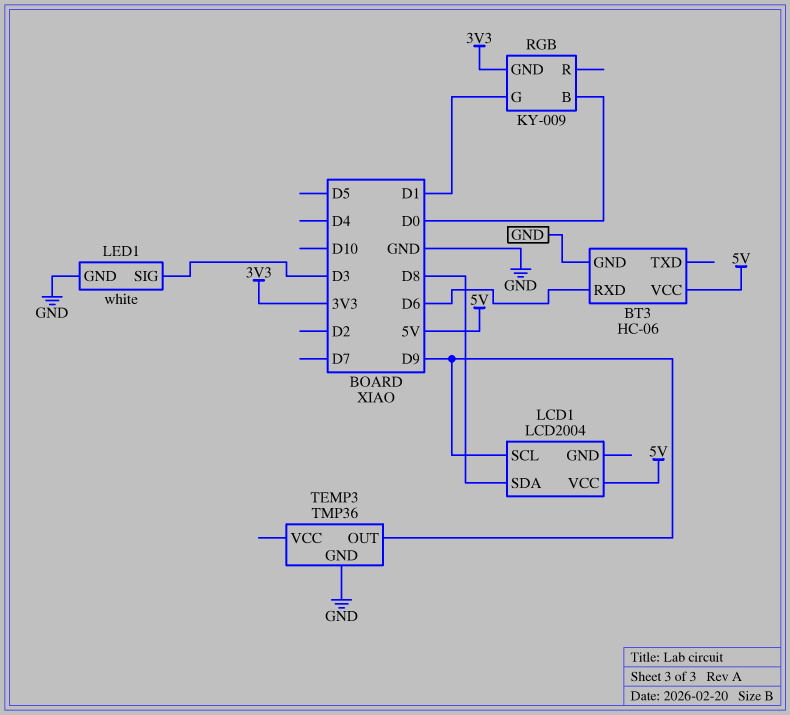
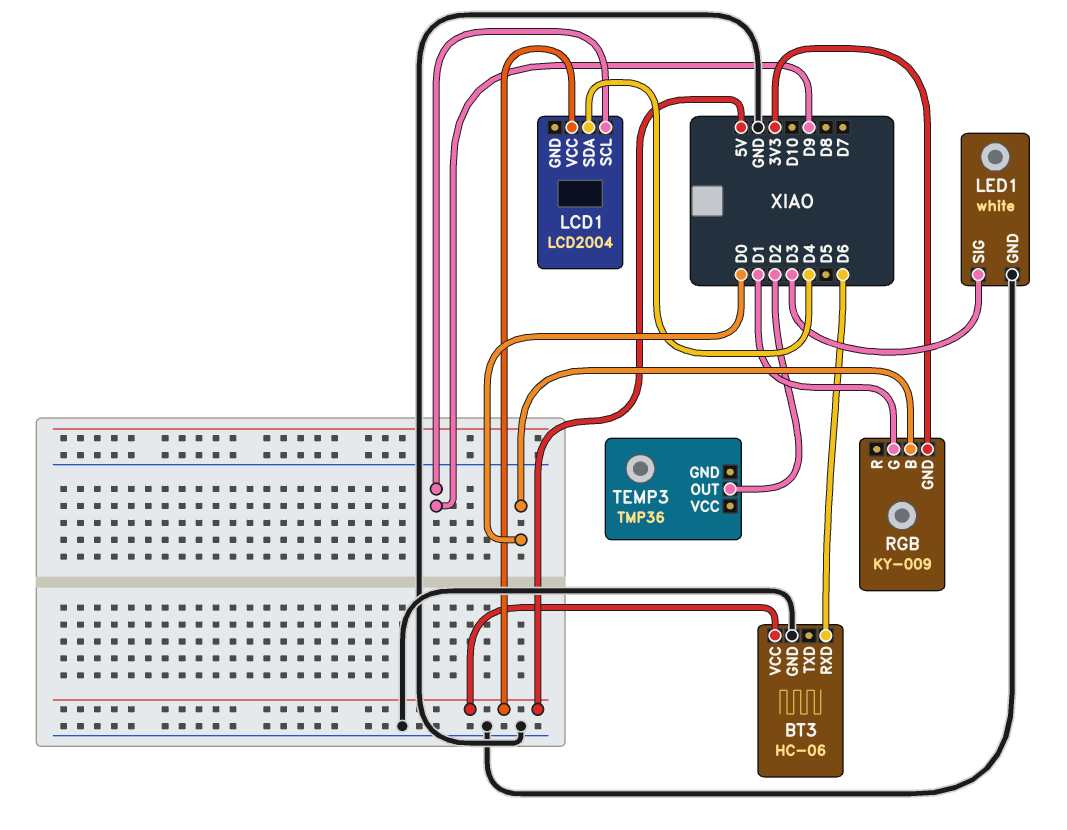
LCD1 pin SDA: D8 -> D4
TEMP3 pin GND: GND -> none
TEMP3 pin OUT: D9 -> D2

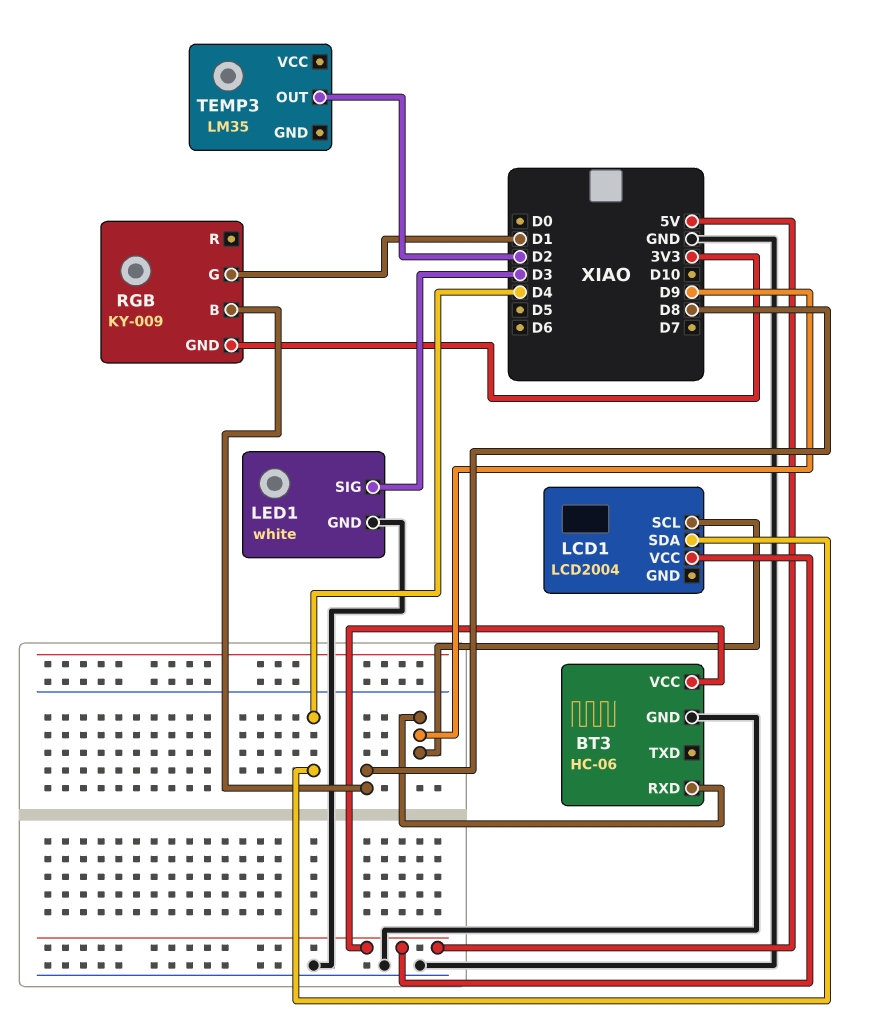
BT3 pin RXD: D6 -> D9
RGB pin B: D0 -> D8
TEMP3: TMP36 -> LM35

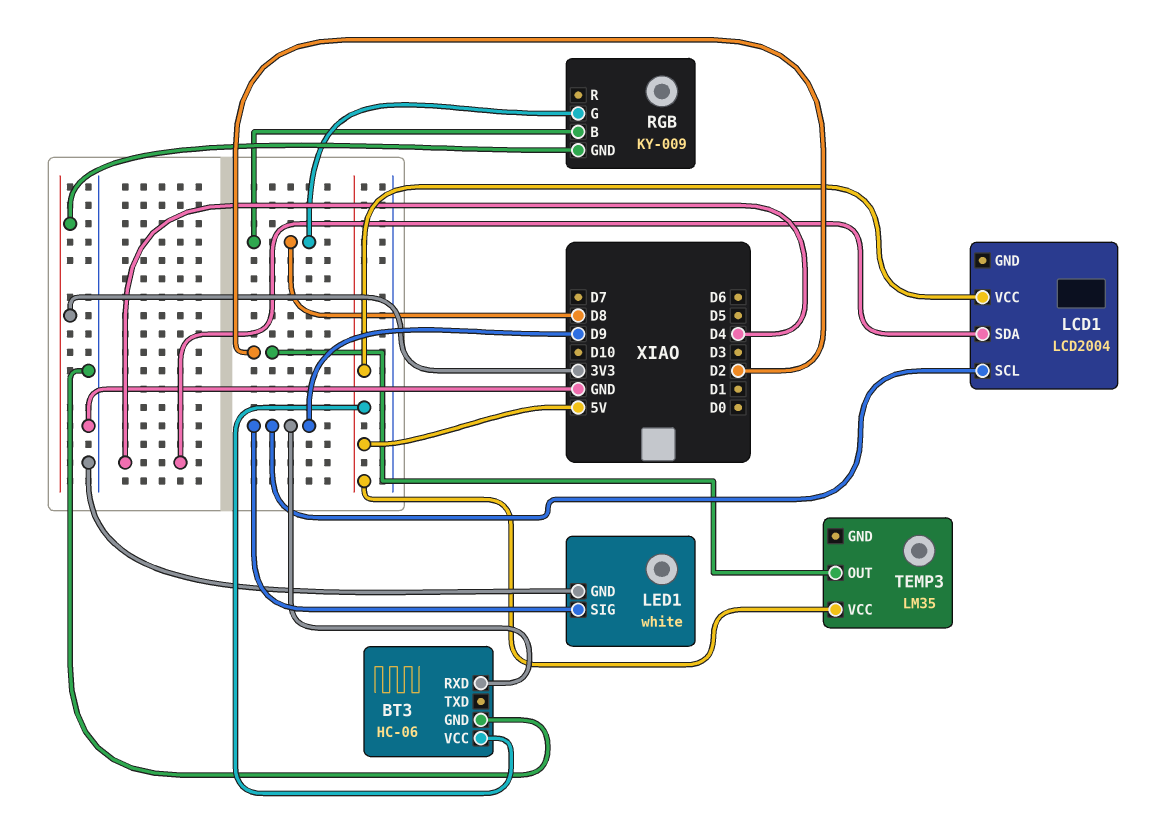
LED1 pin SIG: D3 -> D9
RGB pin G: D1 -> D8
TEMP3 pin VCC: none -> 5V

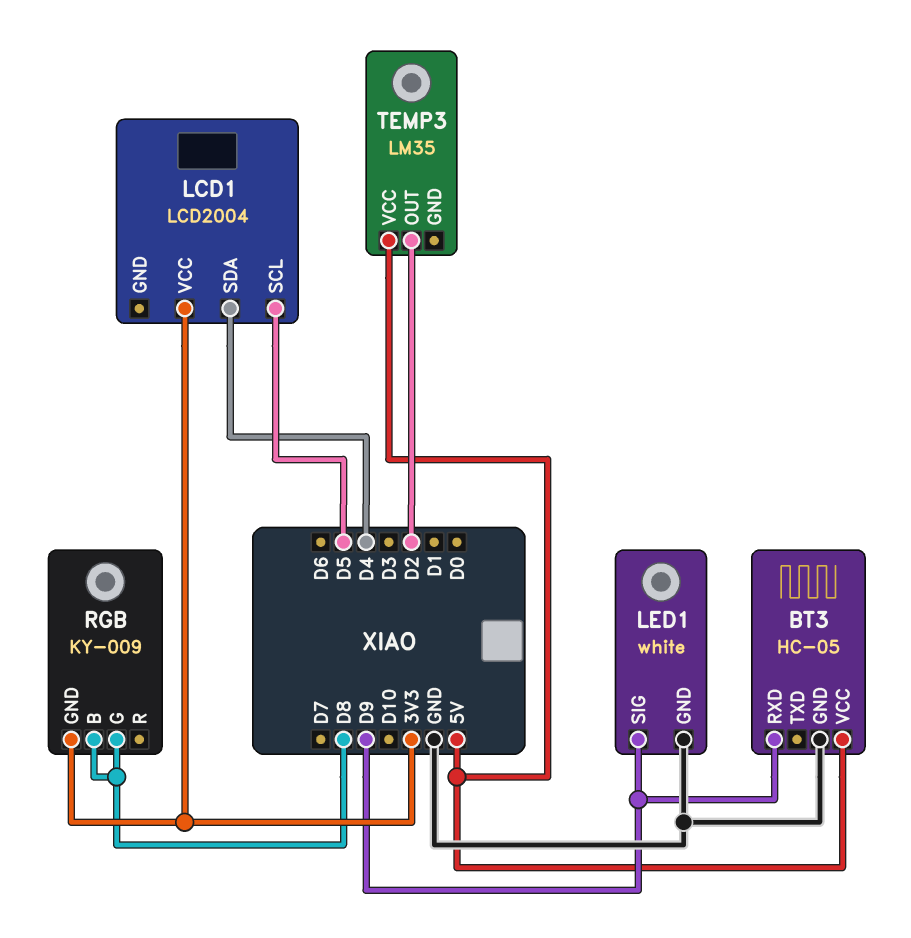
BT3: HC-06 -> HC-05
LCD1 pin SCL: D9 -> D5
LCD1 pin VCC: 5V -> 3V3

